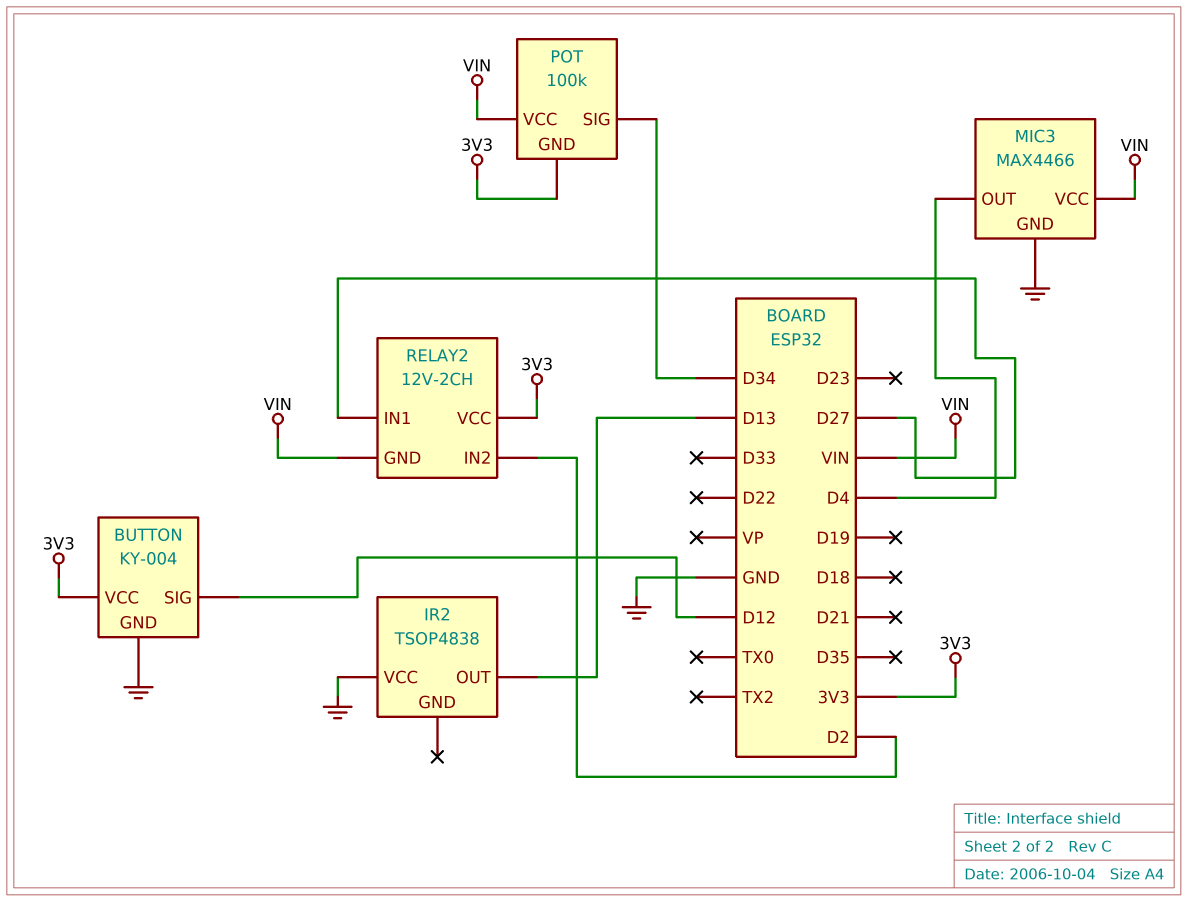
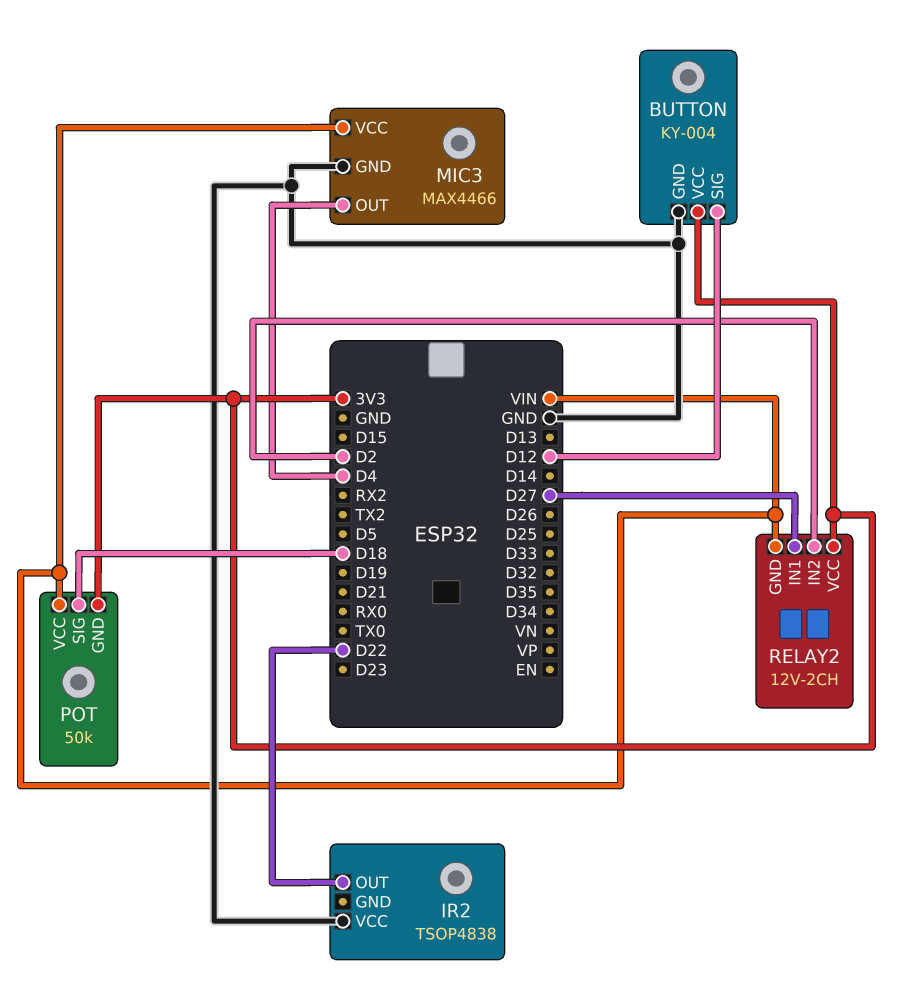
IR2 pin OUT: D13 -> D22
POT: 100k -> 50k
POT pin SIG: D34 -> D18

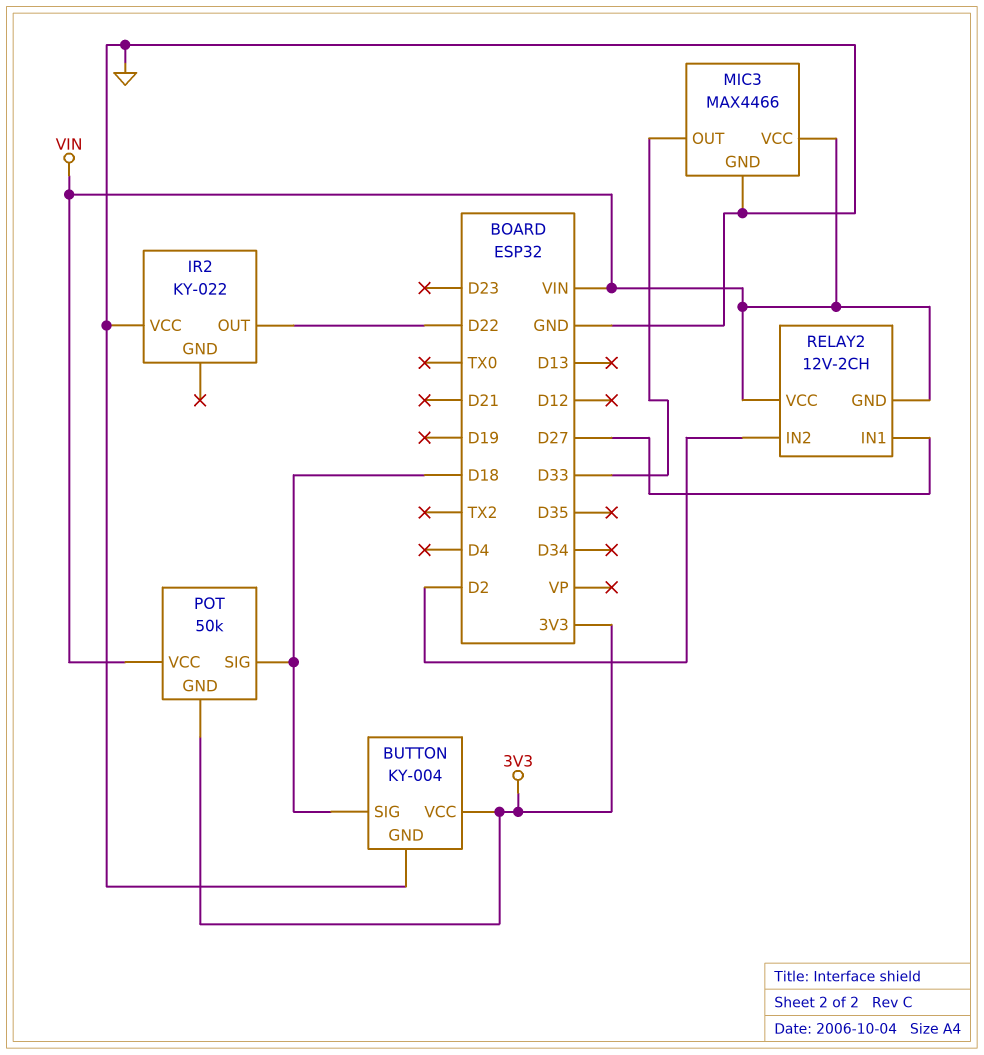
BUTTON pin SIG: D12 -> D18
IR2: TSOP4838 -> KY-022
MIC3 pin OUT: D4 -> D33
RELAY2 pin VCC: 3V3 -> VIN

